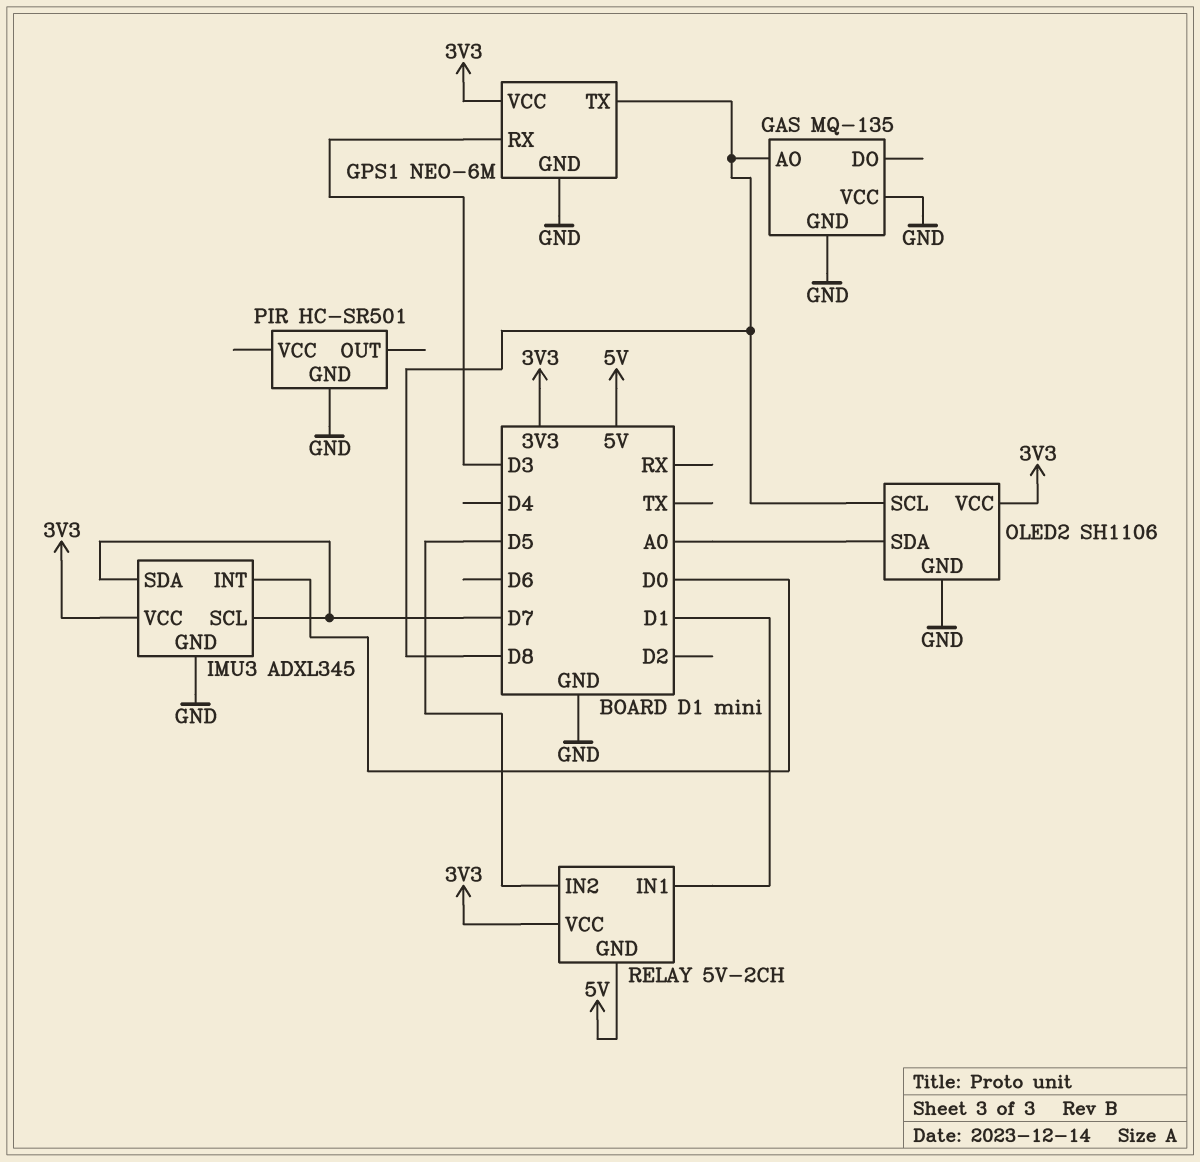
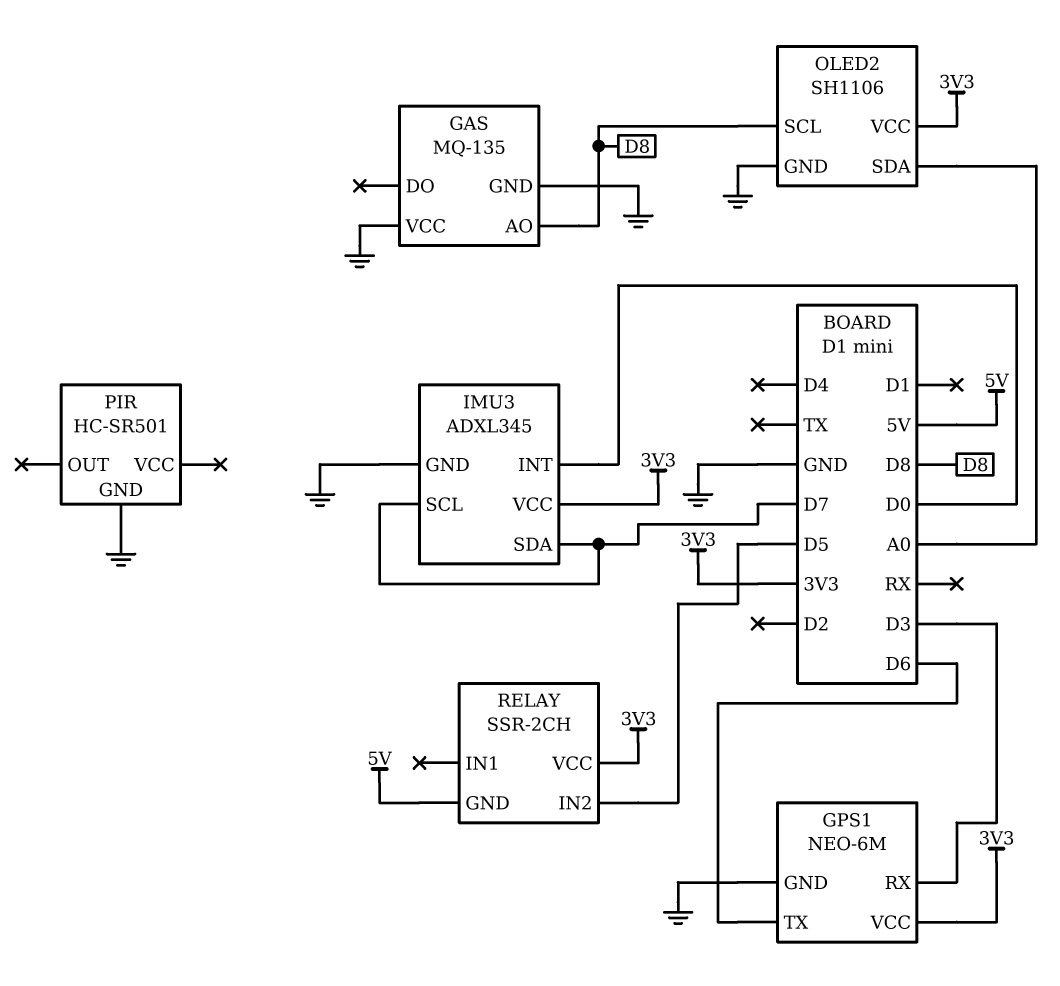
GPS1 pin TX: D8 -> D6
RELAY: 5V-2CH -> SSR-2CH
RELAY pin IN1: D1 -> none

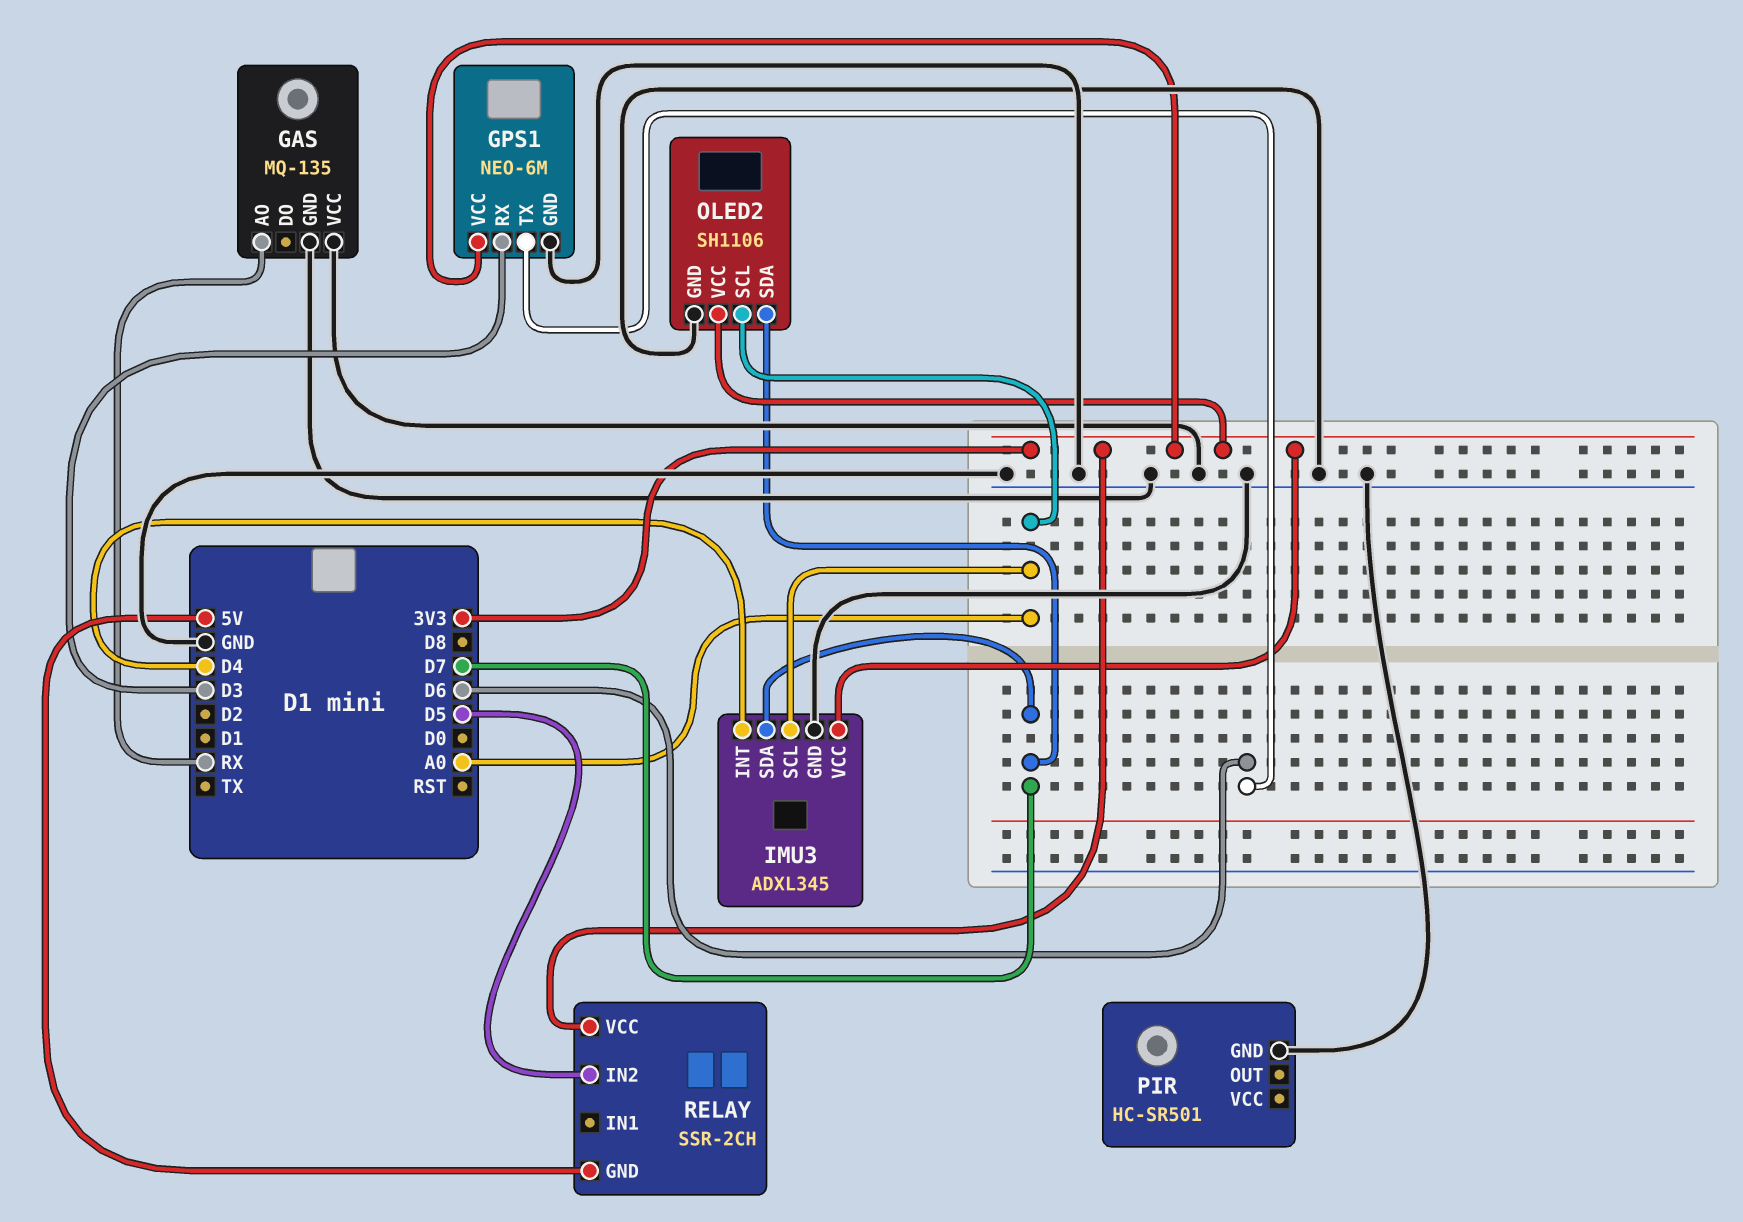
GAS pin AO: D8 -> RX
IMU3 pin INT: D0 -> D4
IMU3 pin SCL: D7 -> A0
OLED2 pin SCL: D8 -> A0
OLED2 pin SDA: A0 -> D7

